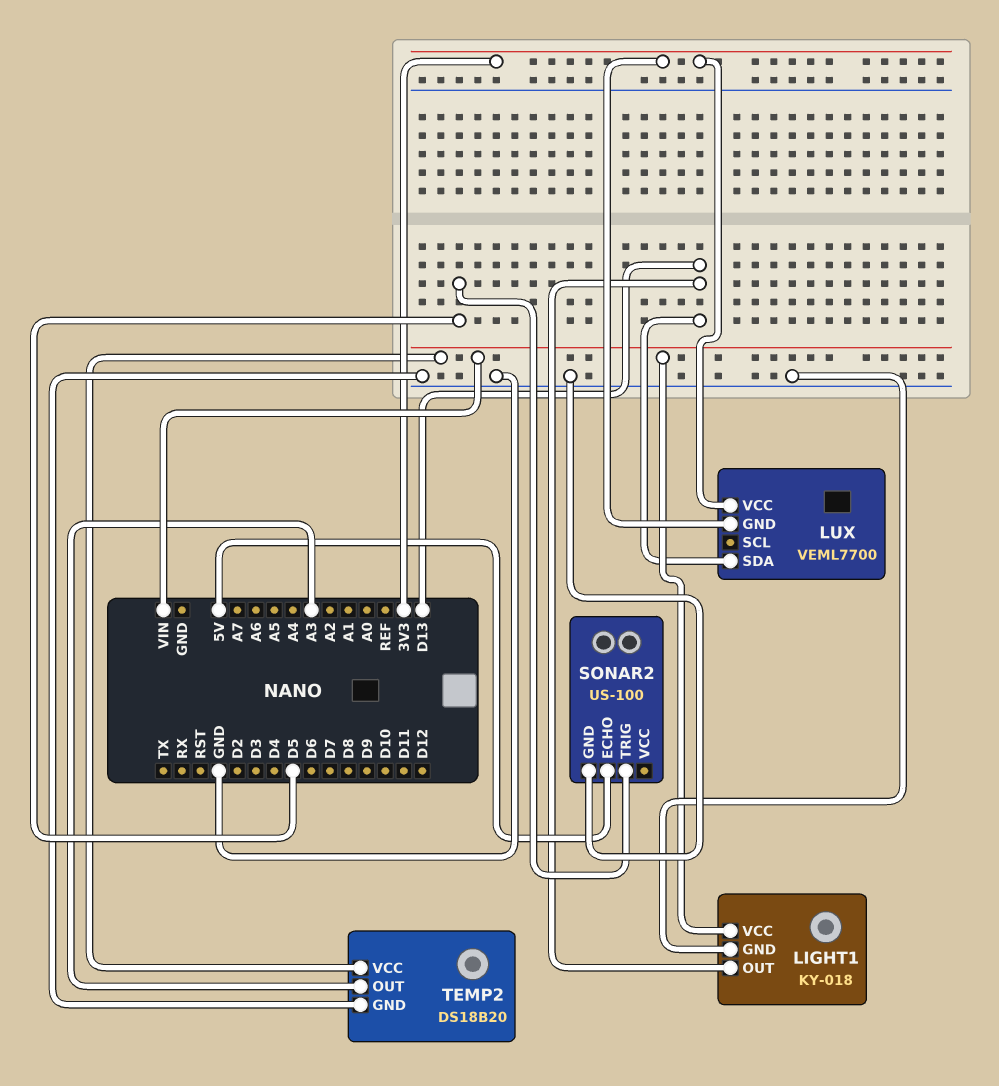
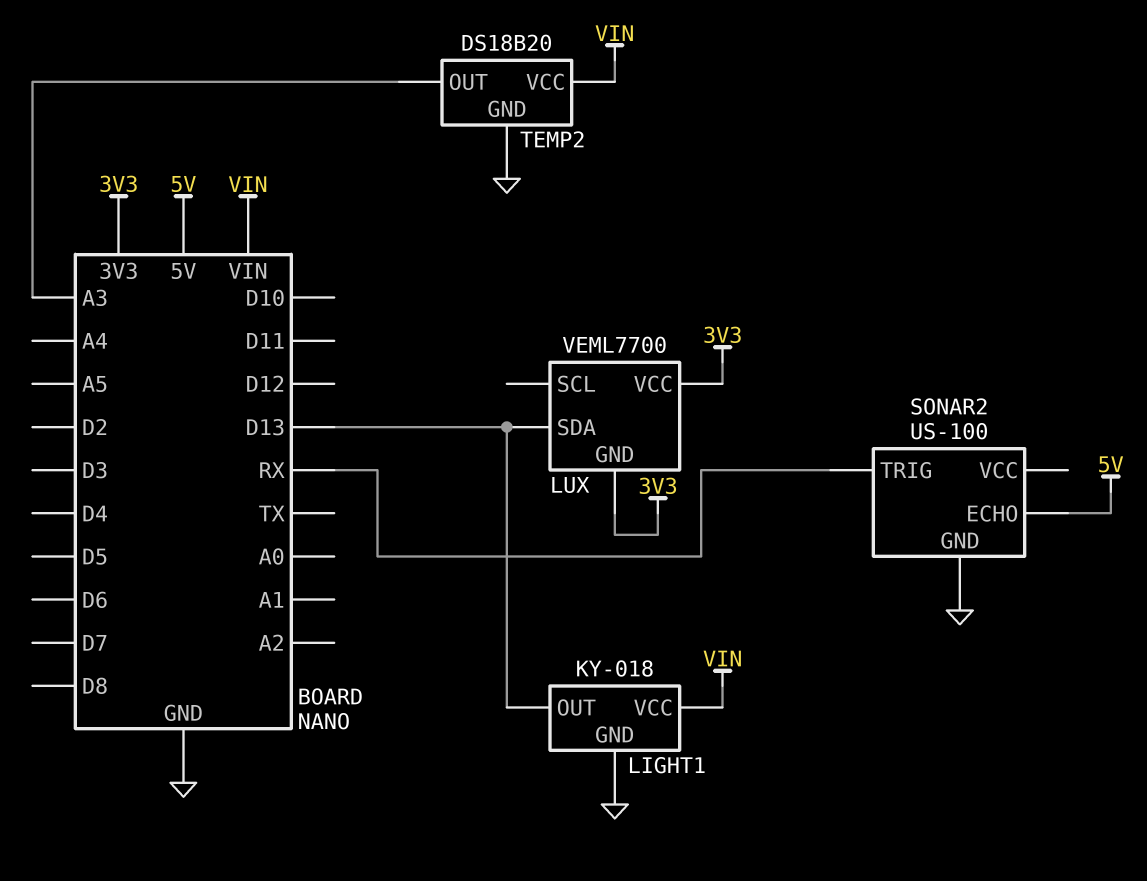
SONAR2 pin TRIG: D5 -> RX

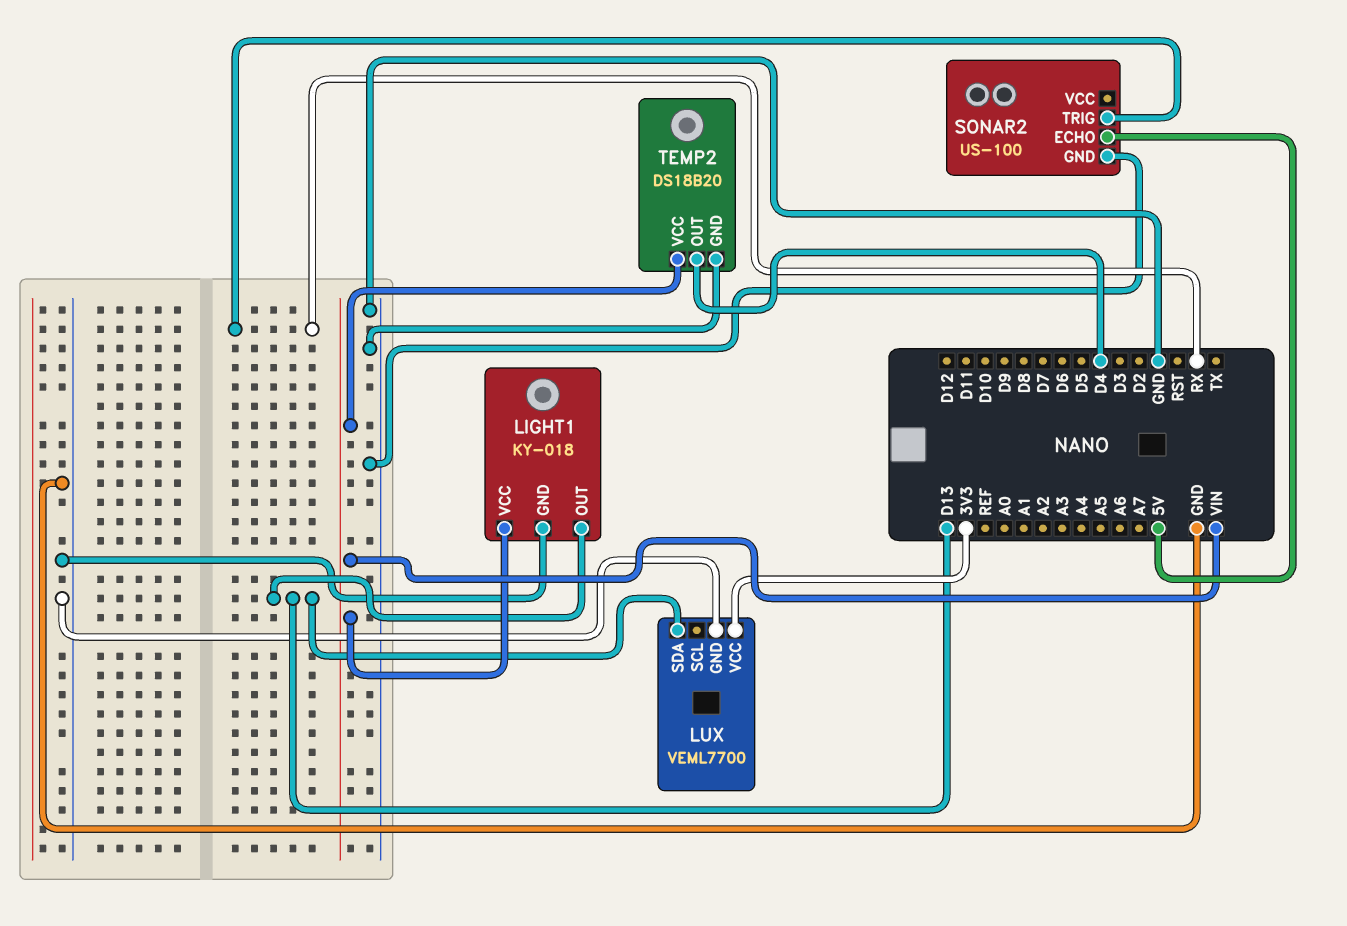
LUX pin GND: 3V3 -> GND
TEMP2 pin OUT: A3 -> D4

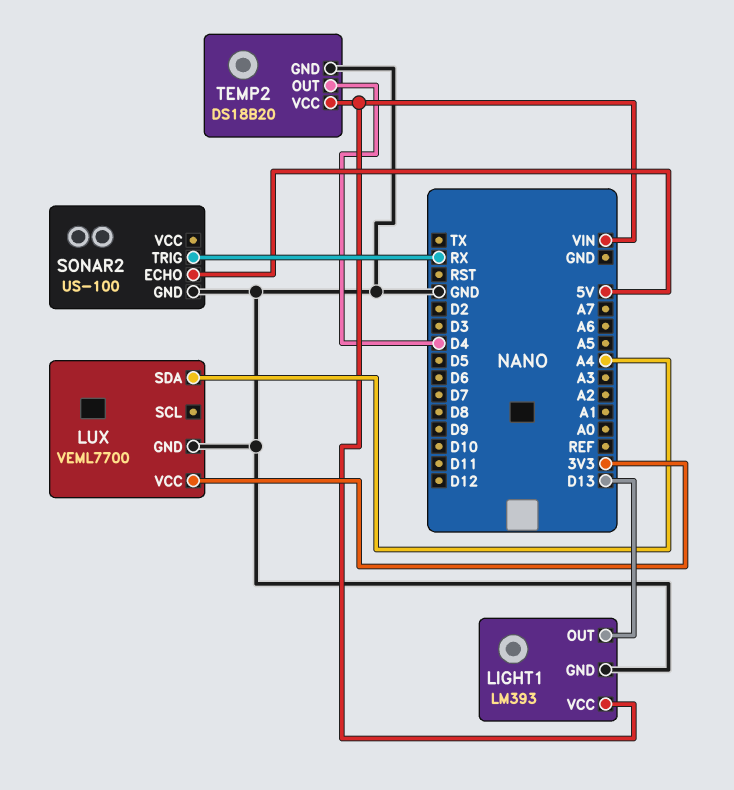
LIGHT1: KY-018 -> LM393
LUX pin SDA: D13 -> A4

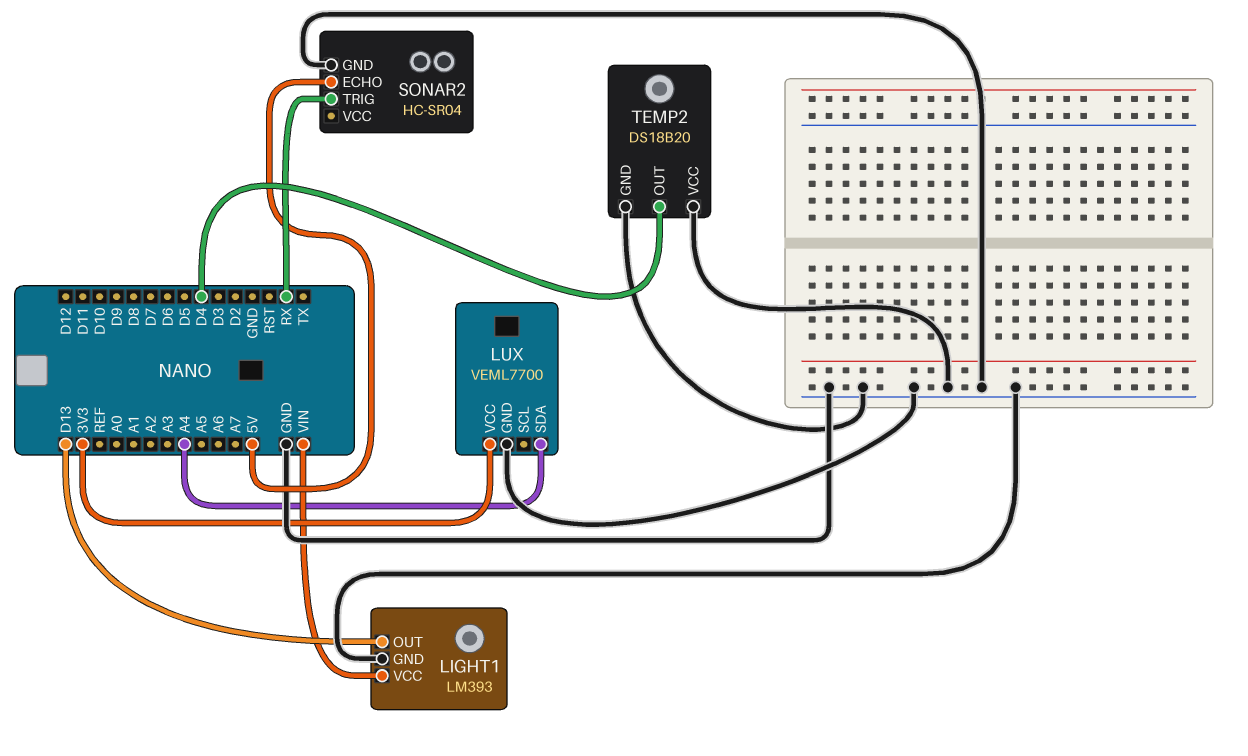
SONAR2: US-100 -> HC-SR04
TEMP2 pin VCC: VIN -> GND

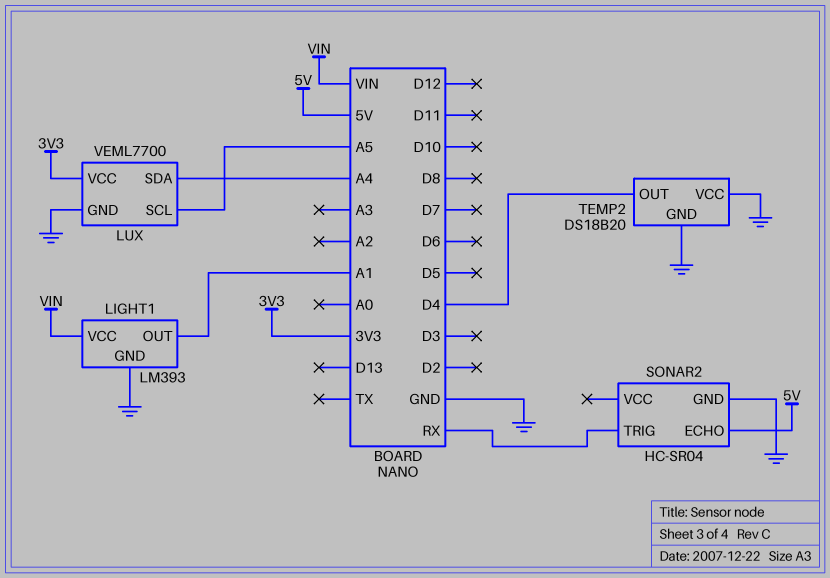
LIGHT1 pin OUT: D13 -> A1
LUX pin SCL: none -> A5

